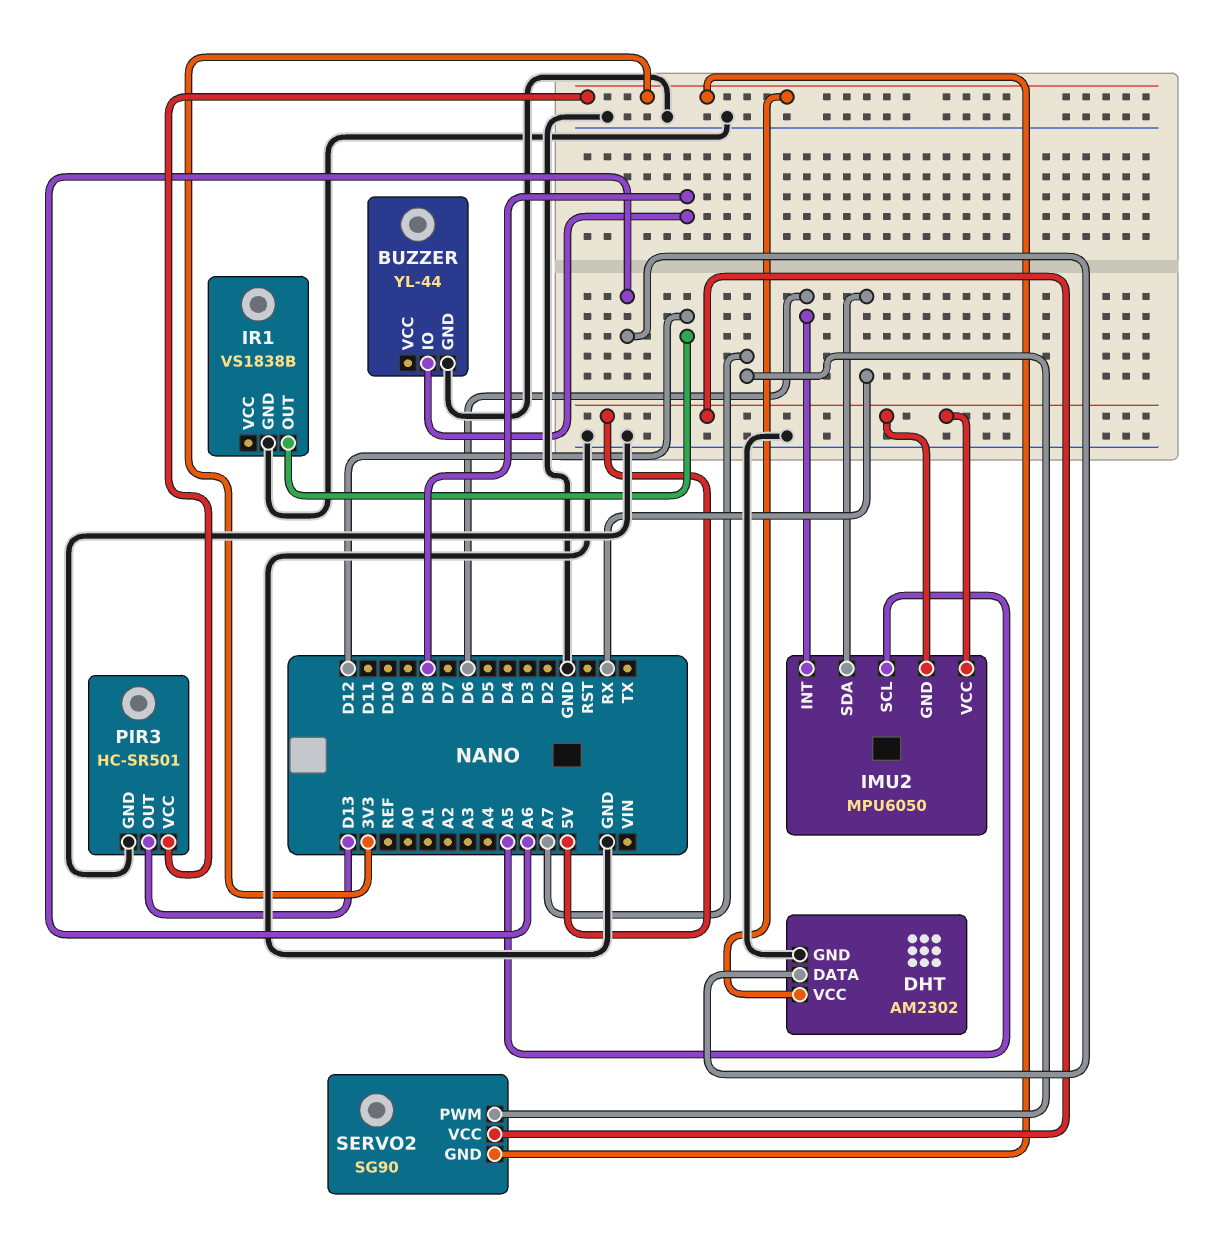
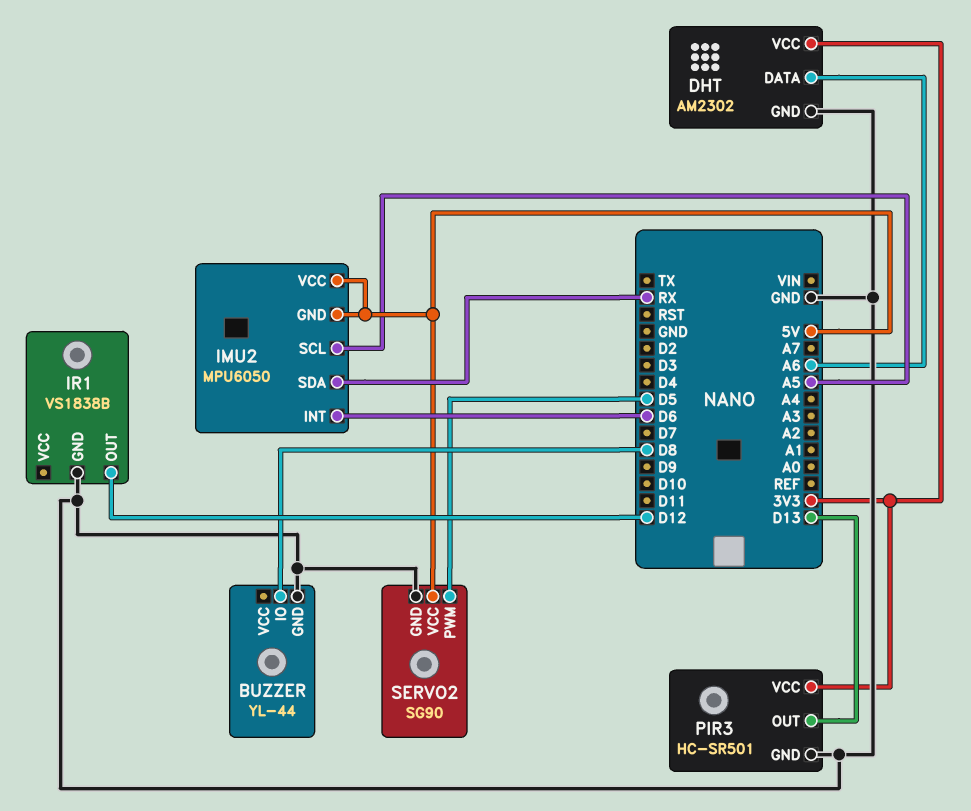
SERVO2 pin GND: 3V3 -> GND
SERVO2 pin PWM: A7 -> D5

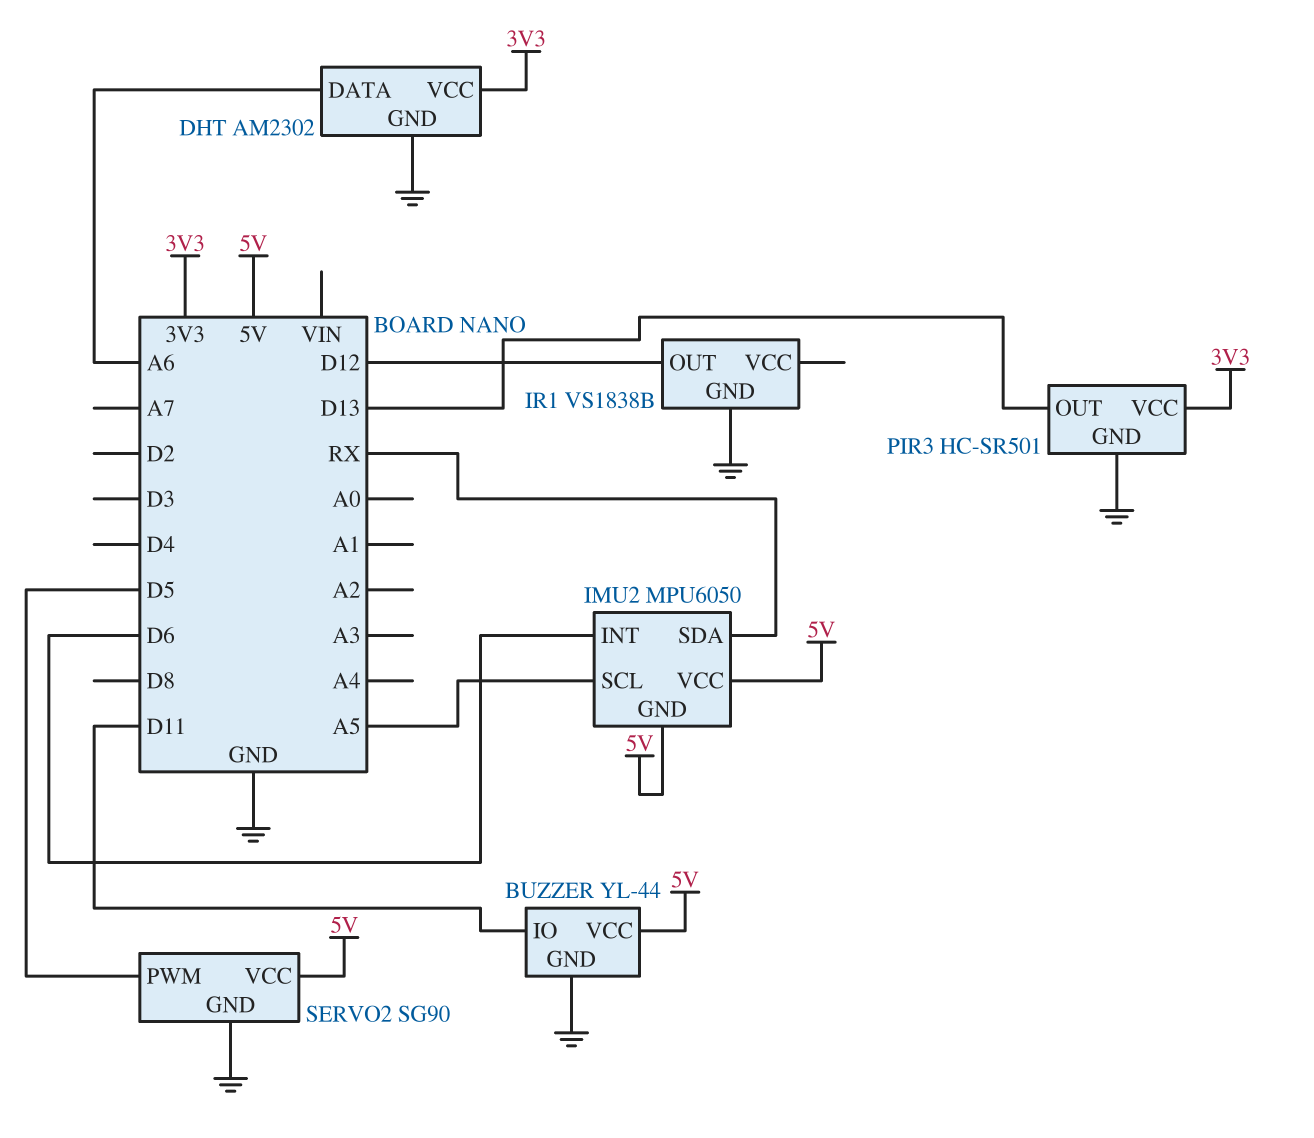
BUZZER pin IO: D8 -> D11
BUZZER pin VCC: none -> 5V

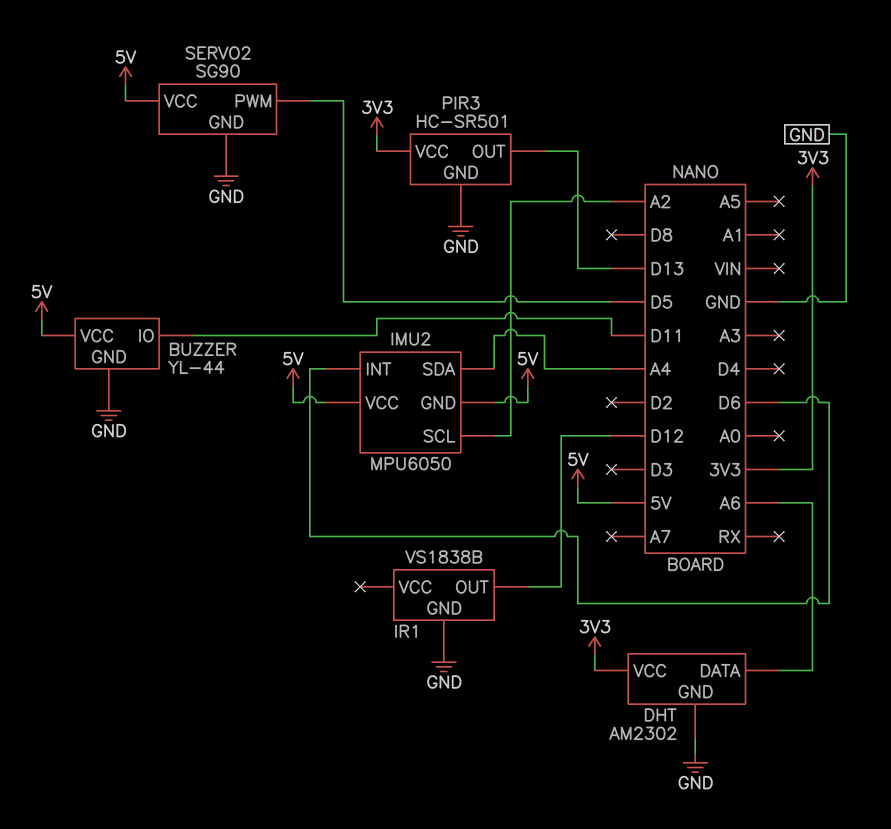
IMU2 pin SCL: A5 -> A2
IMU2 pin SDA: RX -> A4

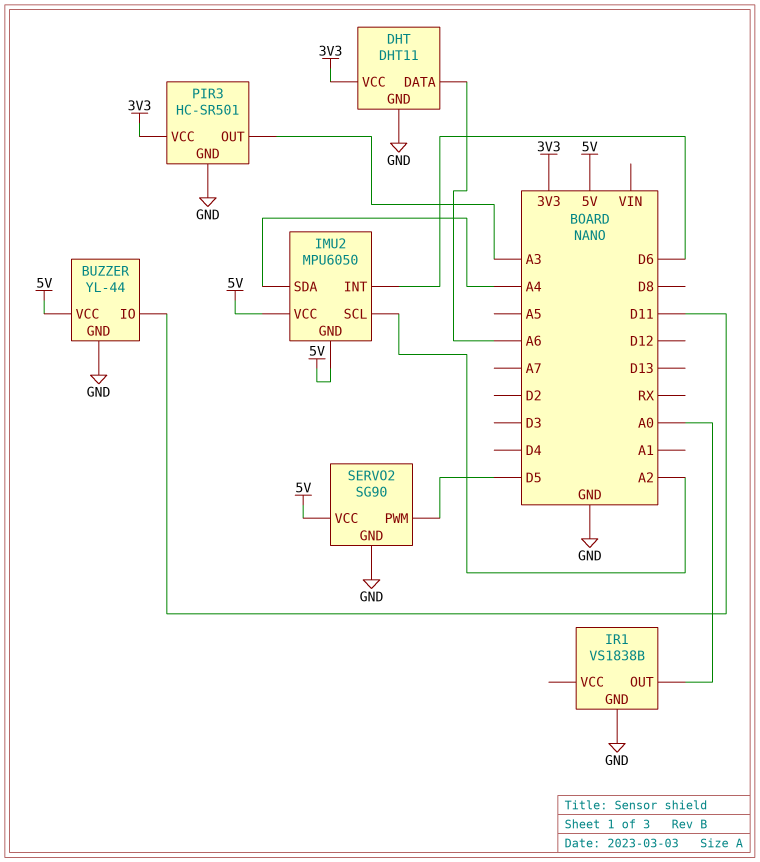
DHT: AM2302 -> DHT11
IR1 pin OUT: D12 -> A0
PIR3 pin OUT: D13 -> A3

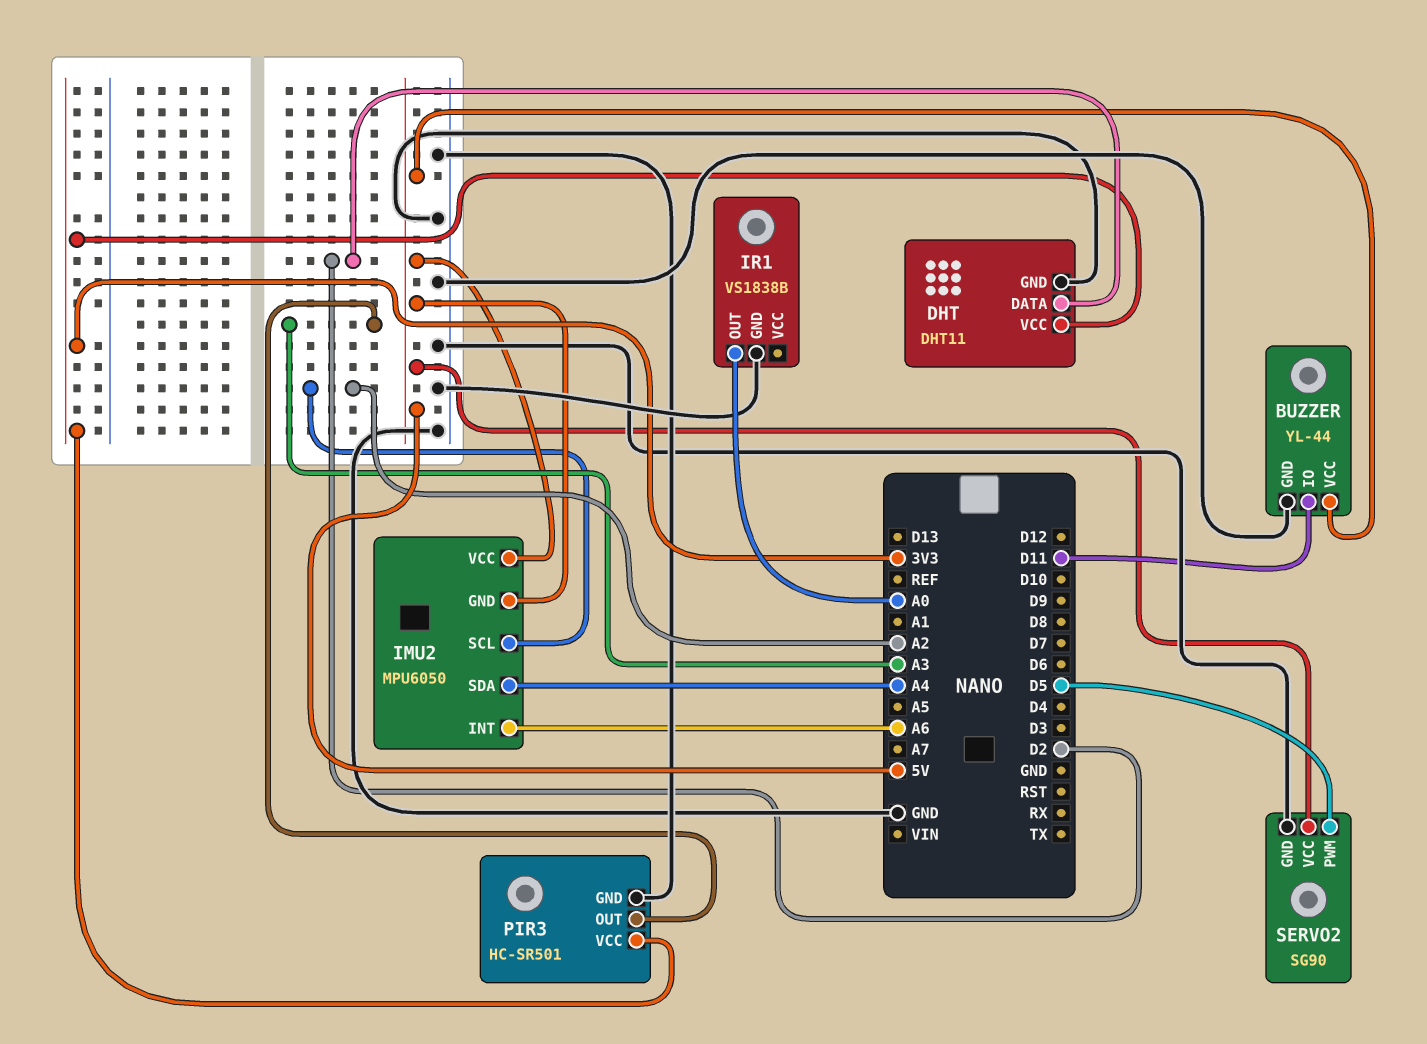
DHT pin DATA: A6 -> D2
IMU2 pin INT: D6 -> A6

